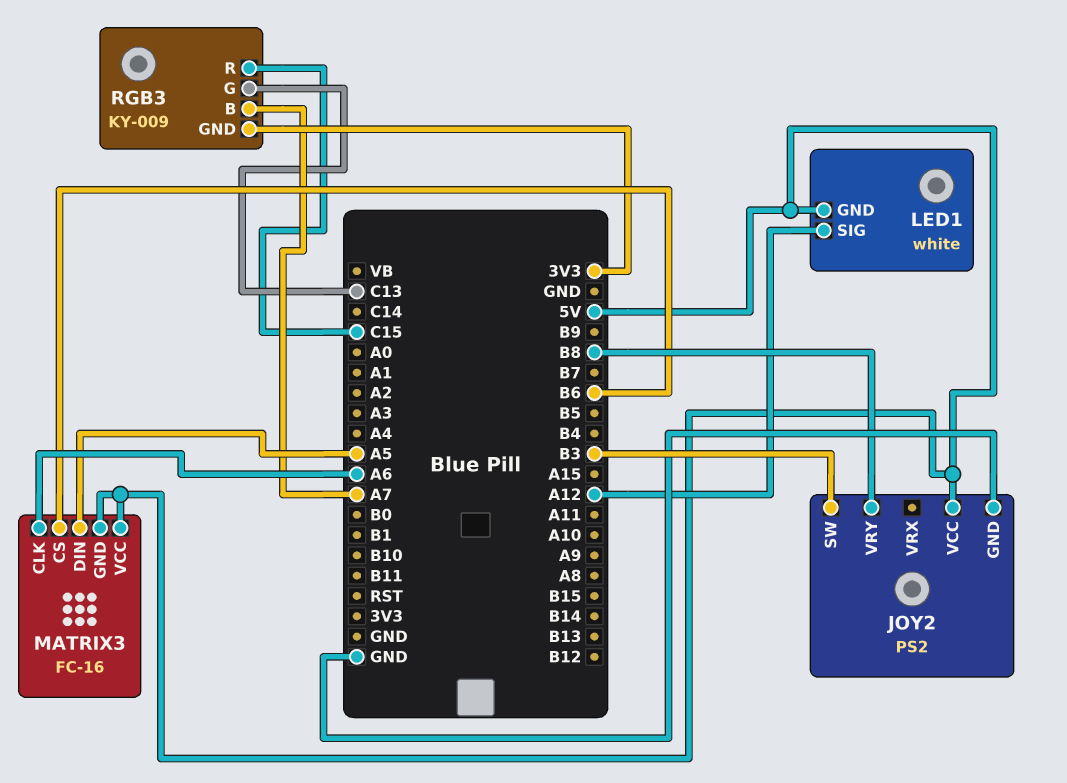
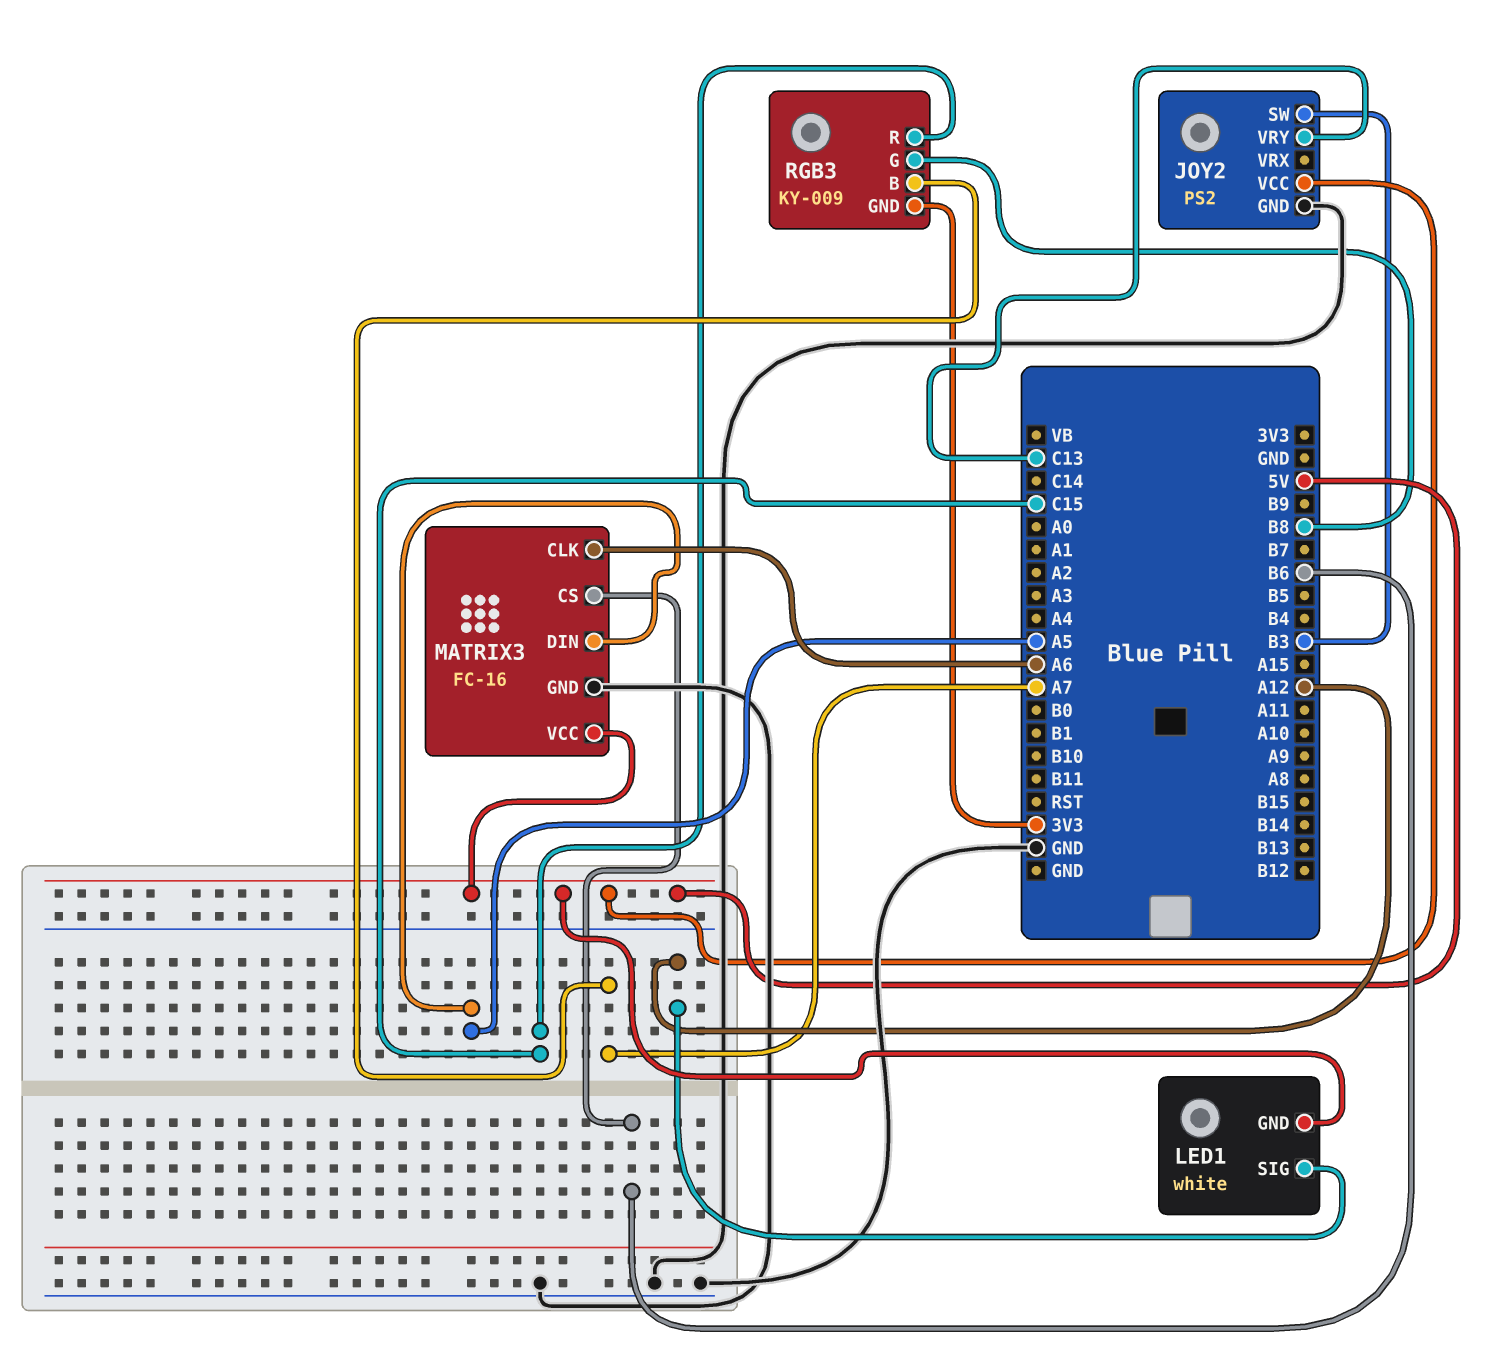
JOY2 pin VRY: B8 -> C13
MATRIX3 pin GND: 5V -> GND
RGB3 pin G: C13 -> B8

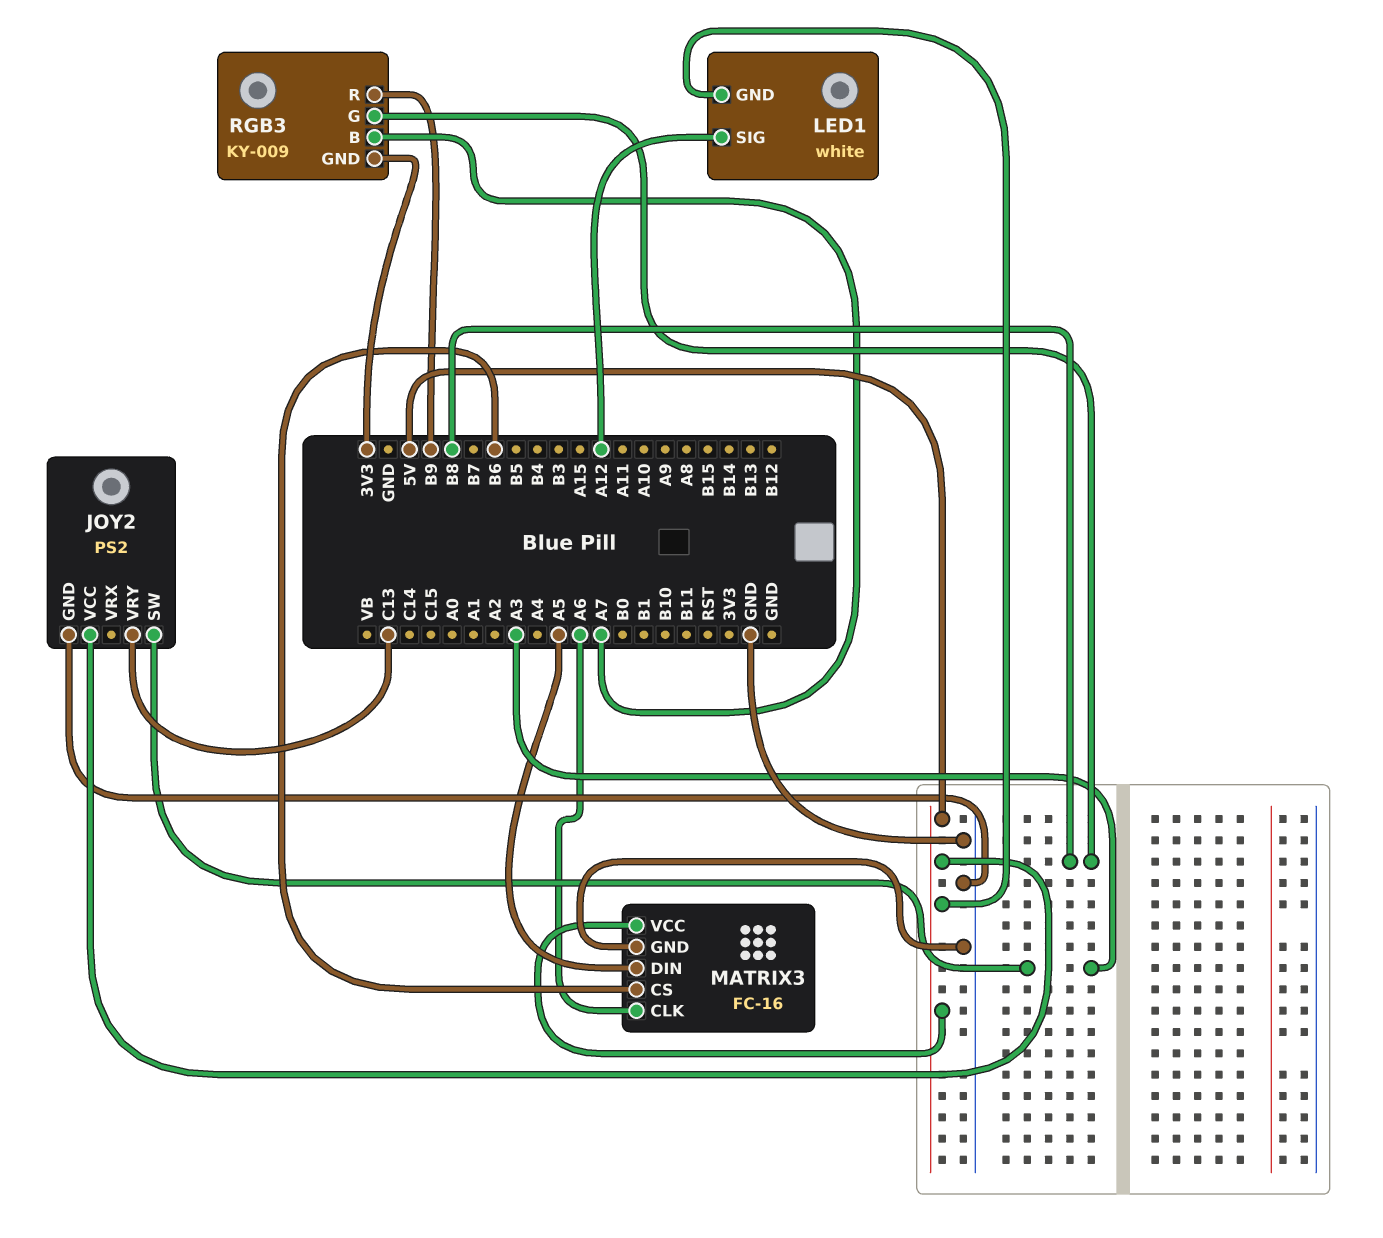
JOY2 pin SW: B3 -> A3
RGB3 pin R: C15 -> B9

